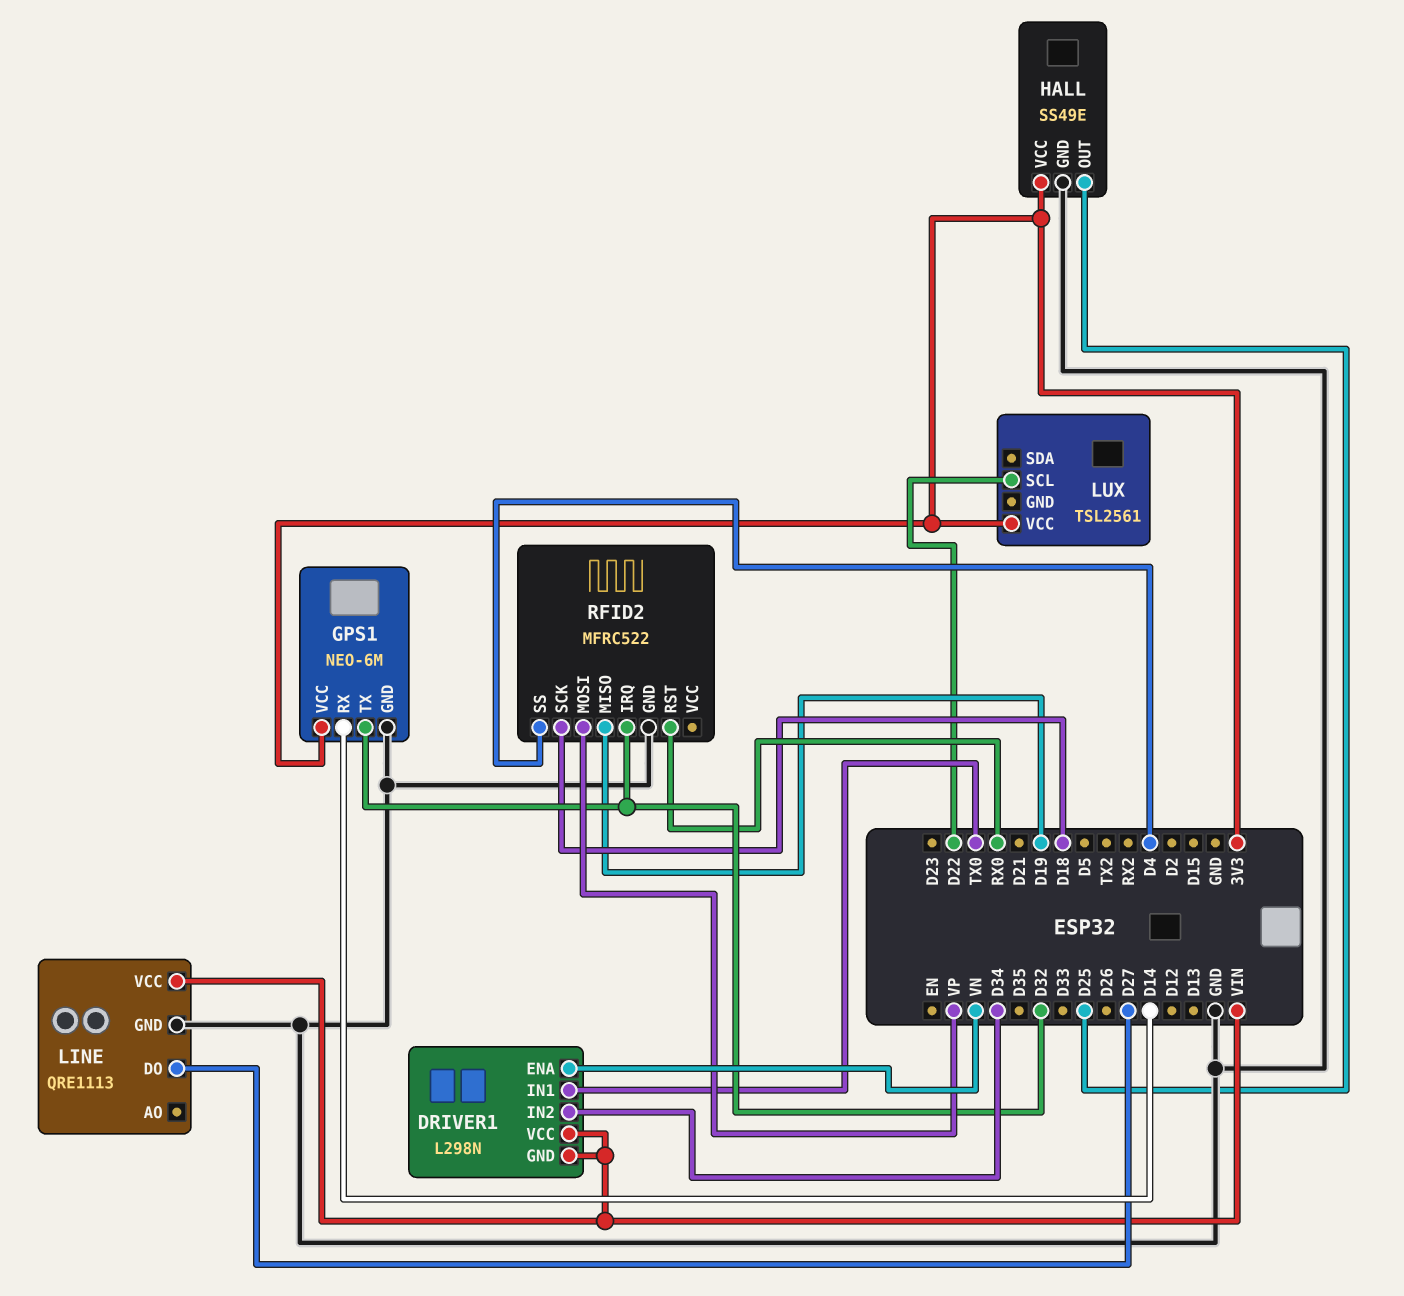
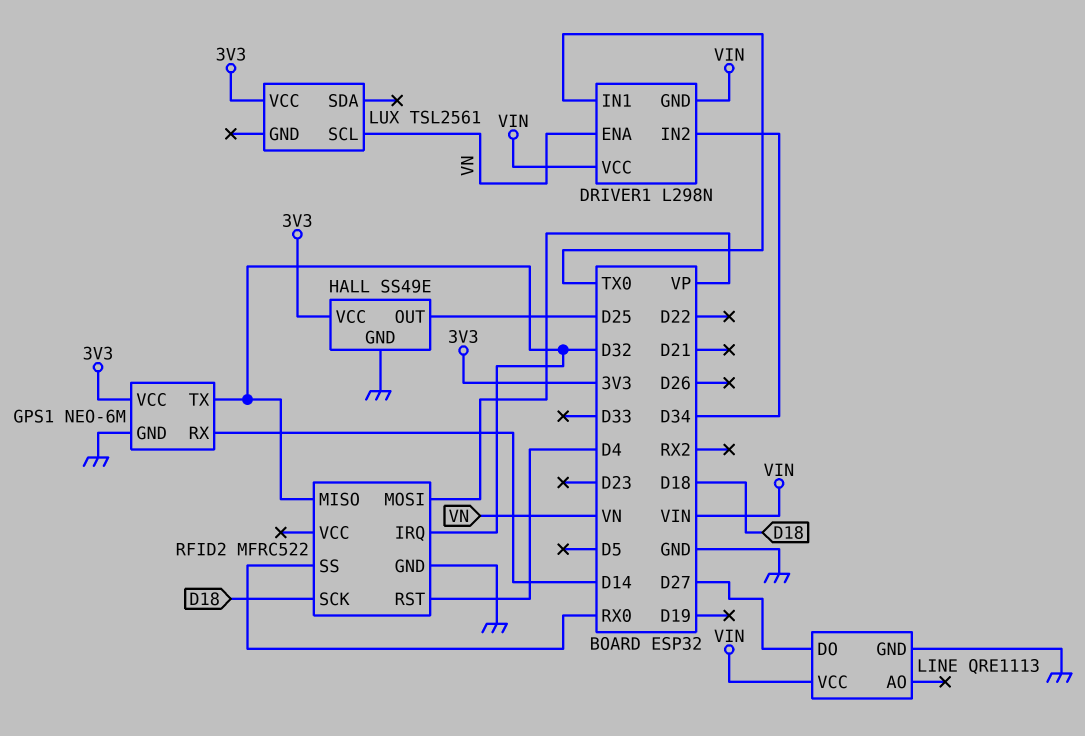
LUX pin SCL: D22 -> VN
RFID2 pin MISO: D19 -> D32
RFID2 pin RST: RX0 -> D4
RFID2 pin SS: D4 -> RX0

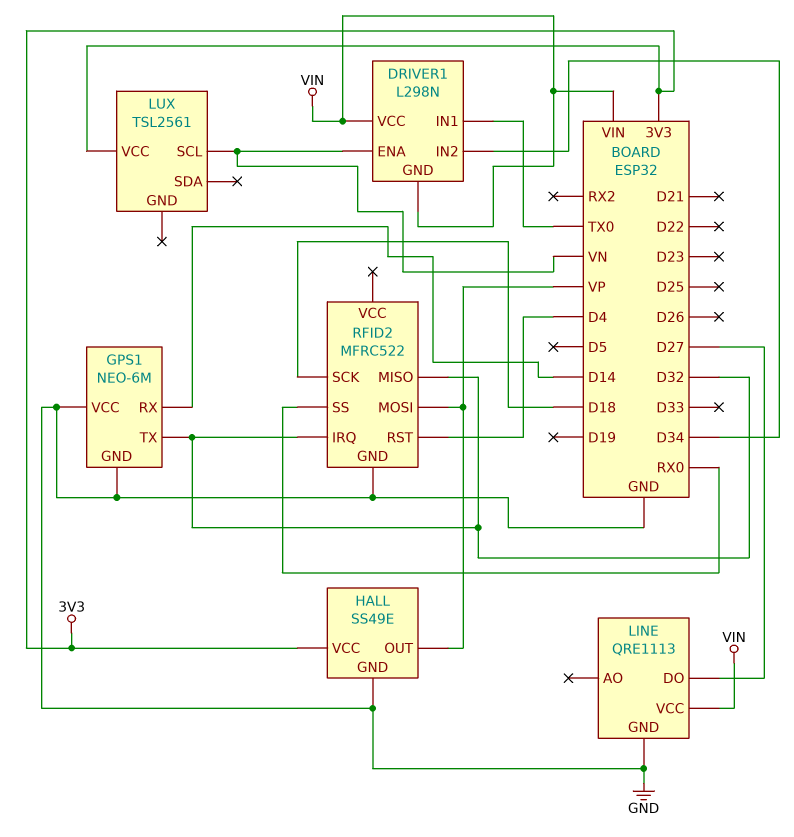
GPS1 pin VCC: 3V3 -> GND
HALL pin OUT: D25 -> VP

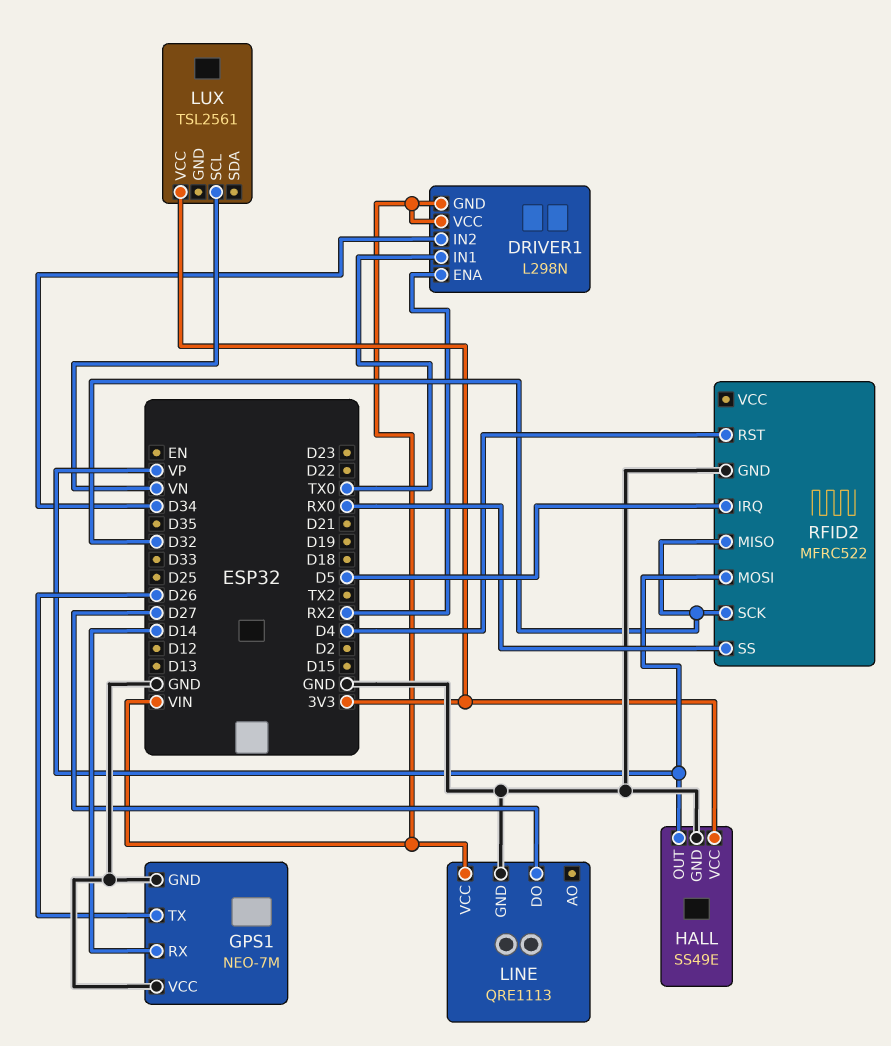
DRIVER1 pin ENA: VN -> RX2
GPS1: NEO-6M -> NEO-7M
GPS1 pin TX: D32 -> D26
RFID2 pin IRQ: D32 -> D5
RFID2 pin SCK: D18 -> D32

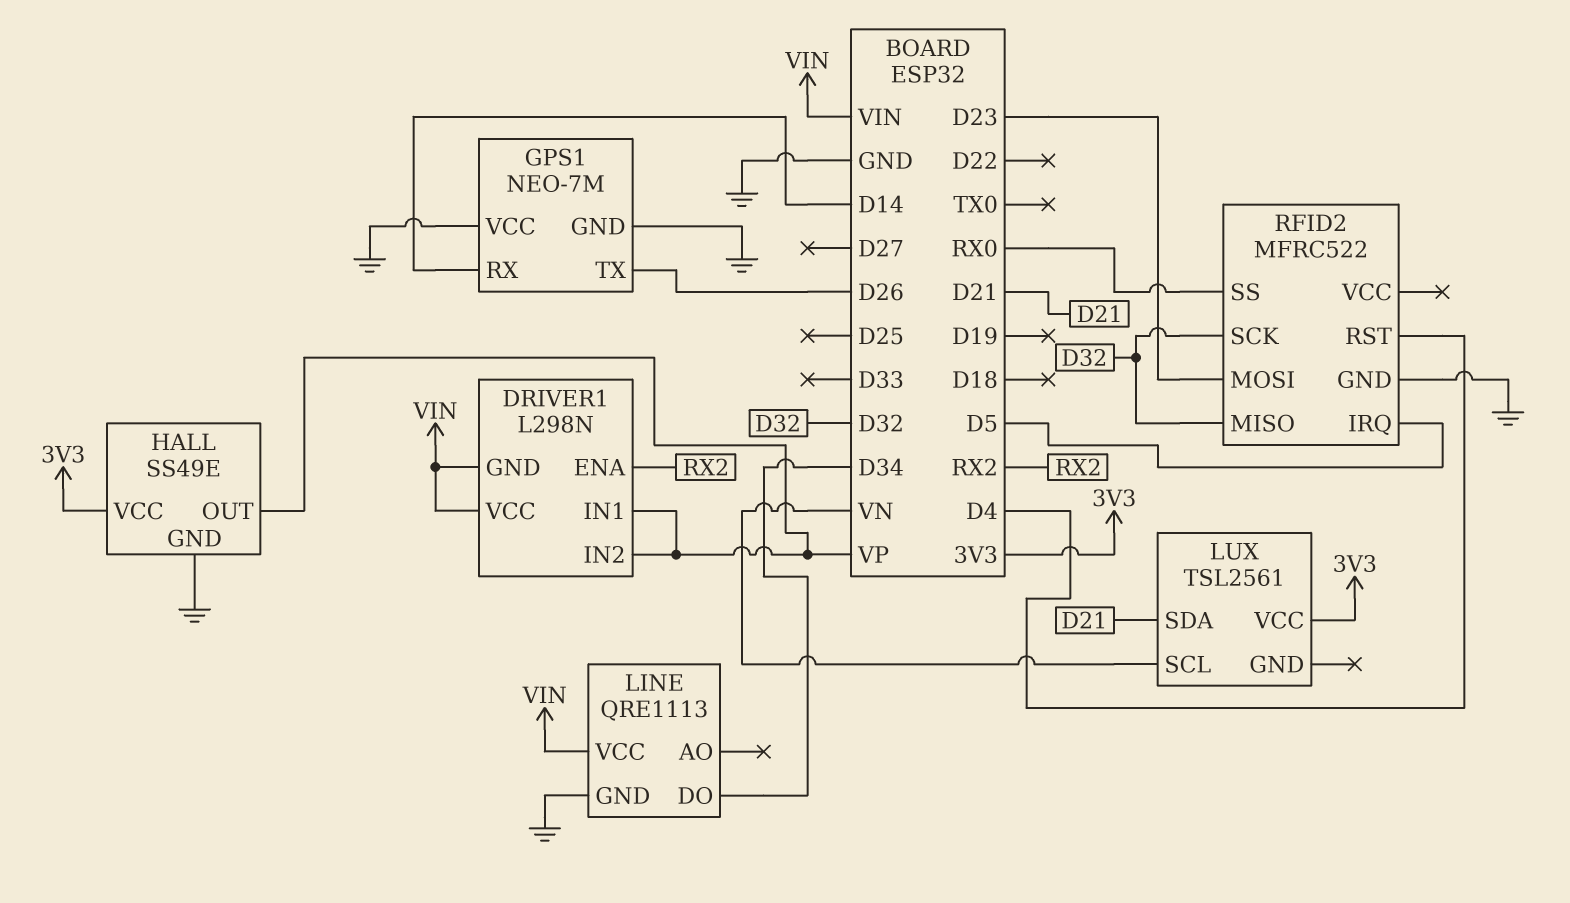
DRIVER1 pin IN1: TX0 -> VP
DRIVER1 pin IN2: D34 -> VP
LINE pin DO: D27 -> D34
LUX pin SDA: none -> D21
RFID2 pin MOSI: VP -> D23

